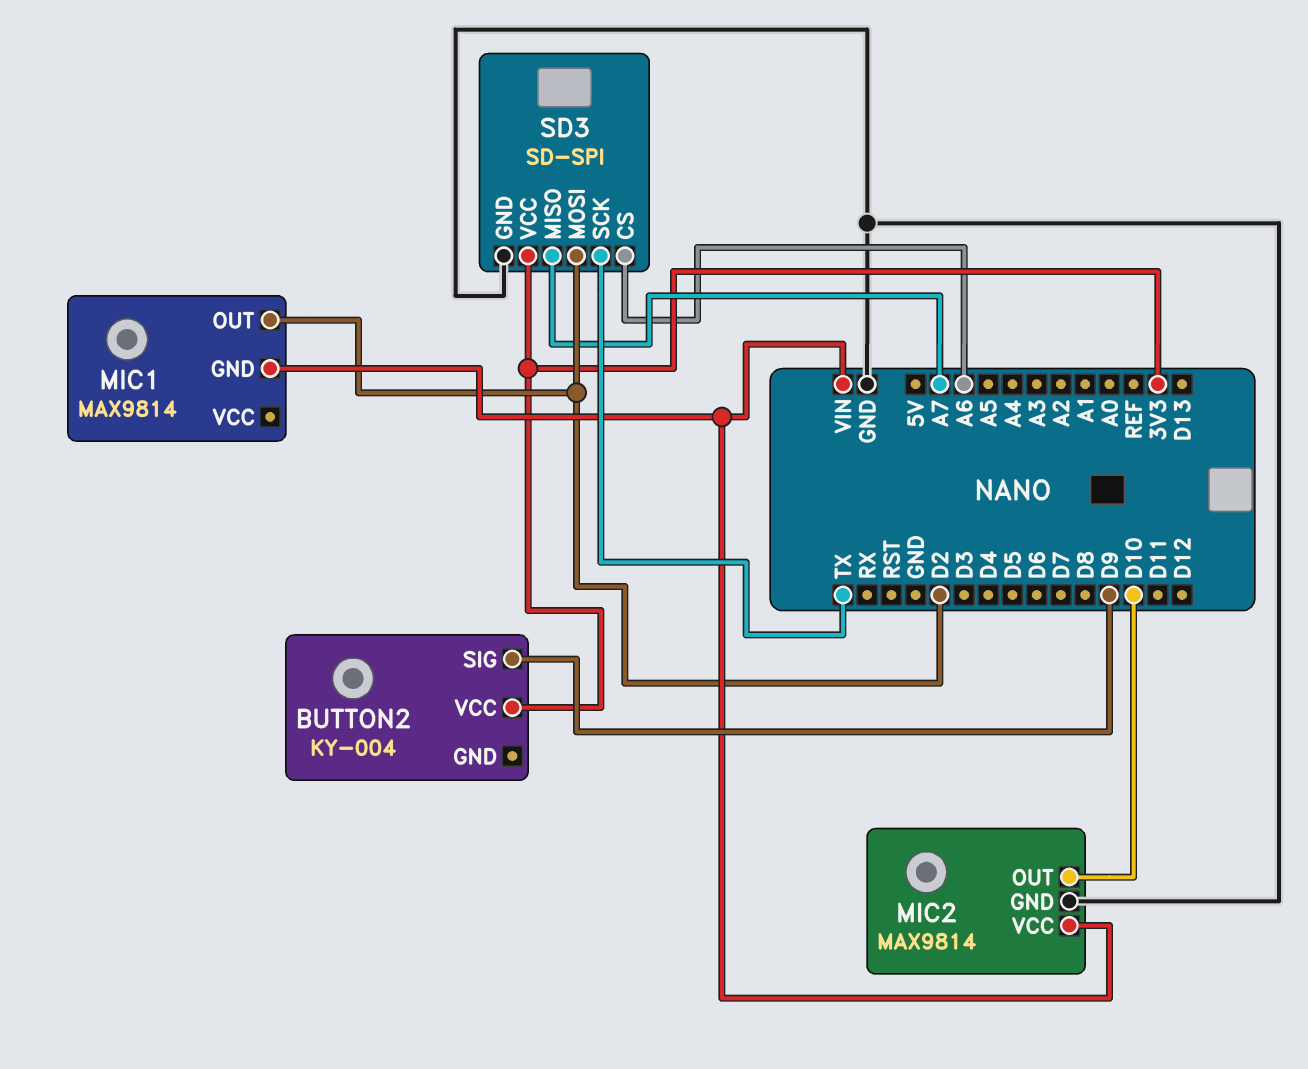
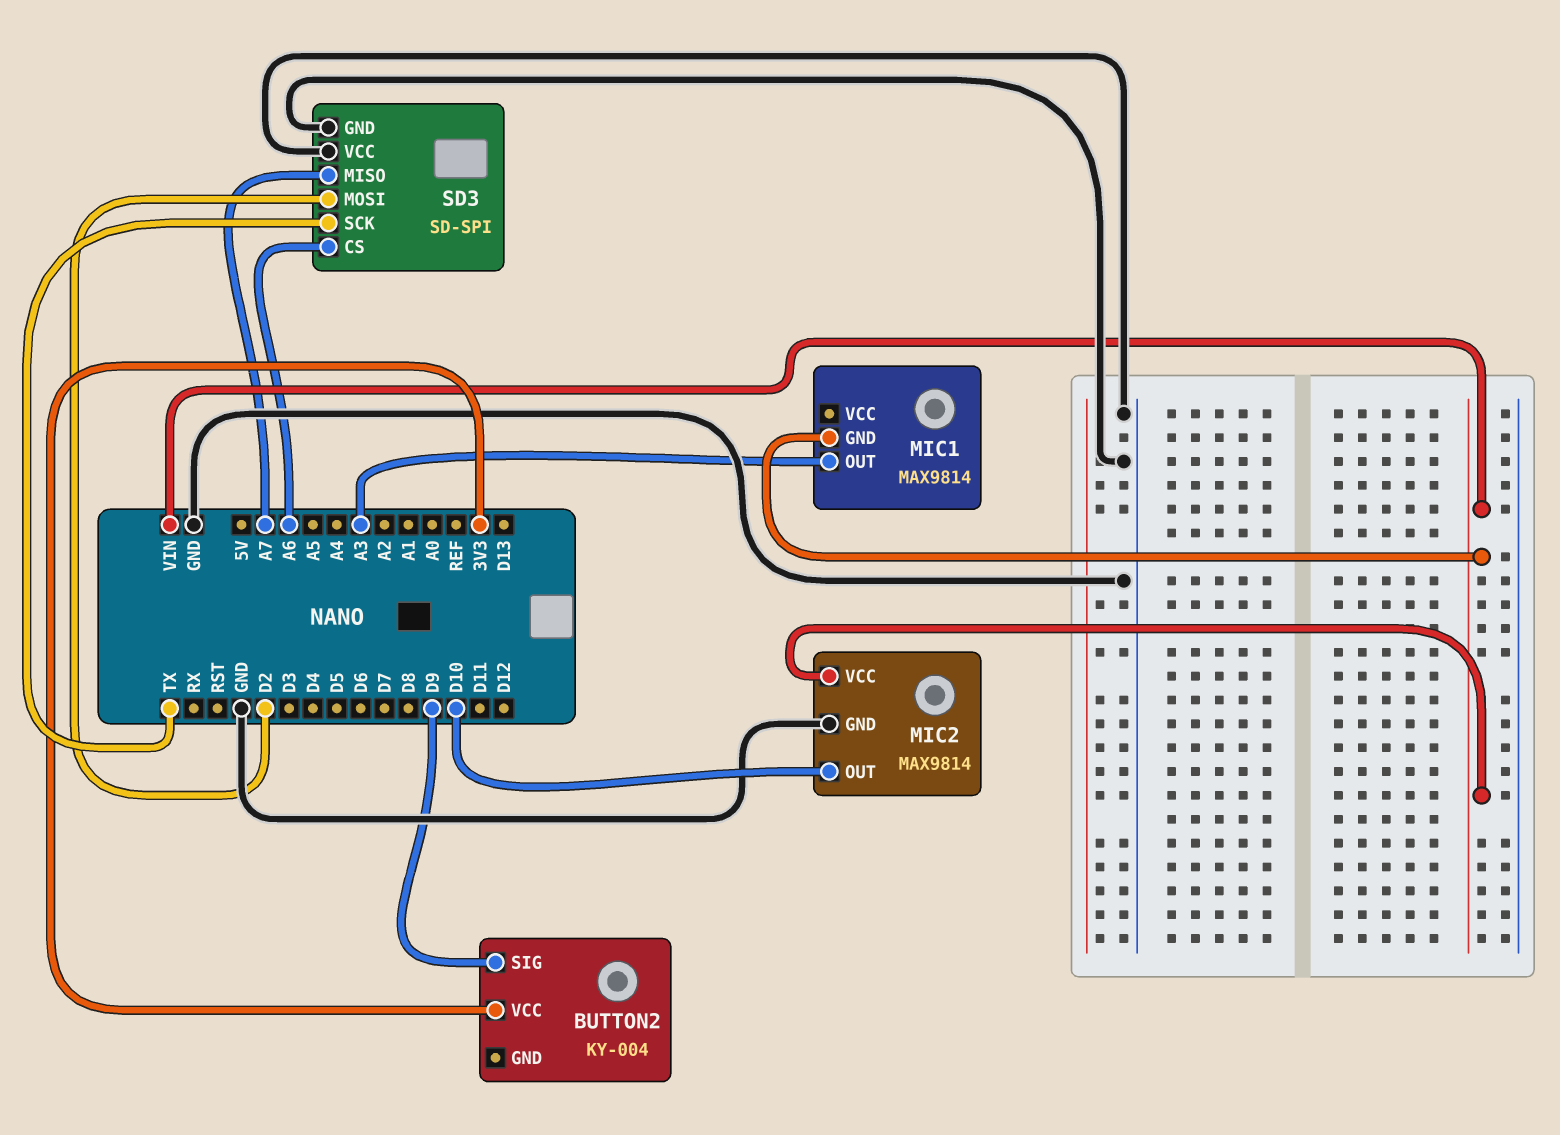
MIC1 pin OUT: D2 -> A3
SD3 pin VCC: 3V3 -> GND

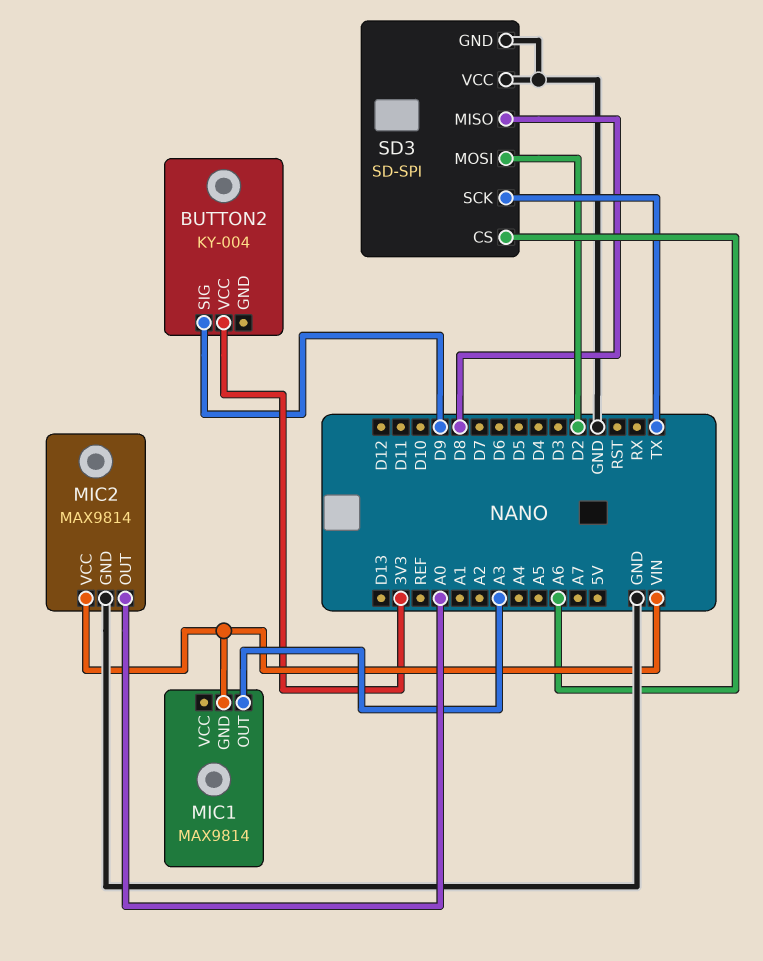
MIC2 pin OUT: D10 -> A0
SD3 pin MISO: A7 -> D8

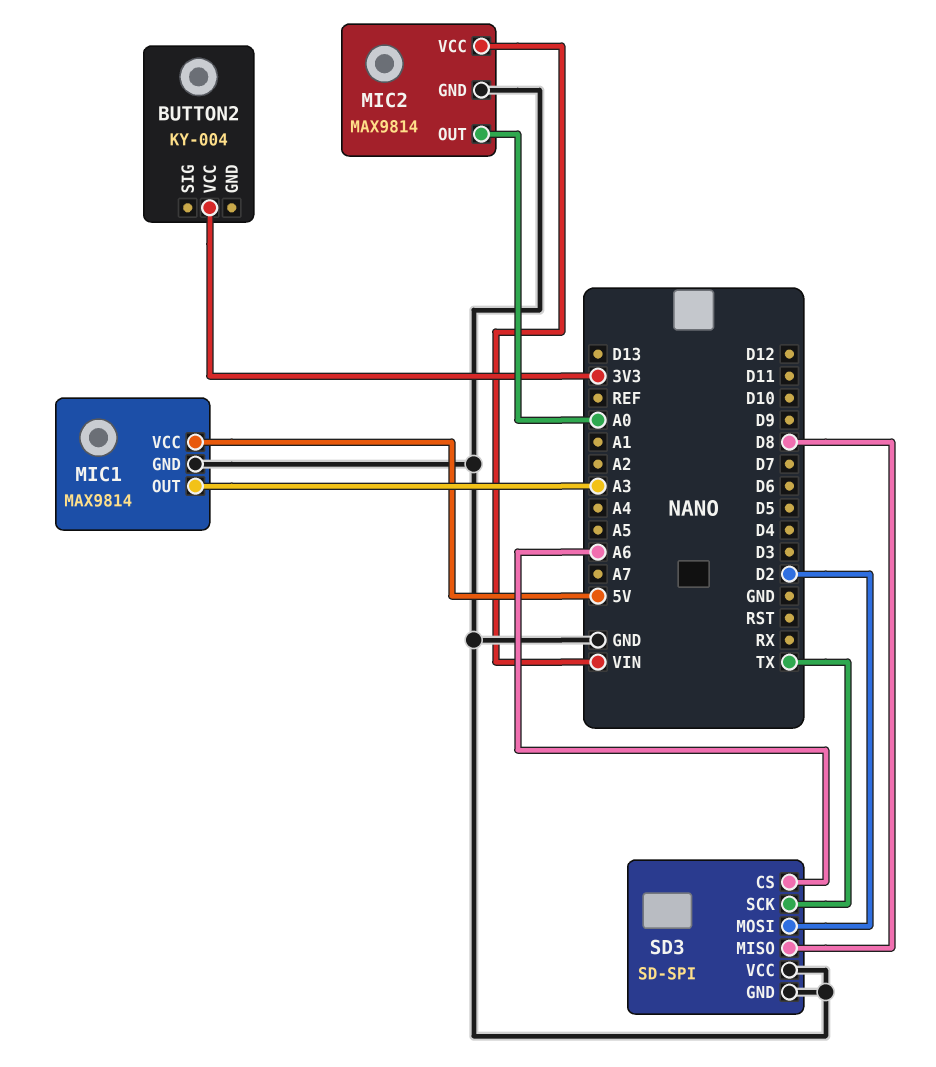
BUTTON2 pin SIG: D9 -> none
MIC1 pin GND: VIN -> GND
MIC1 pin VCC: none -> 5V

